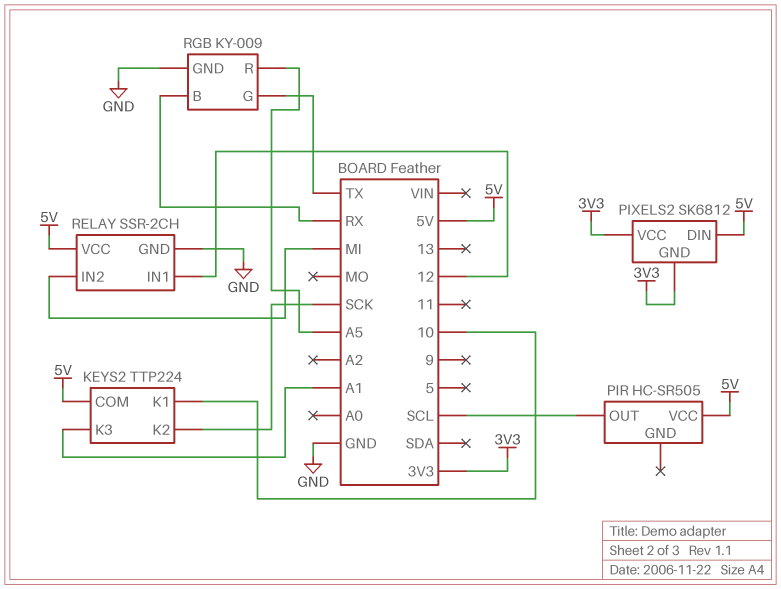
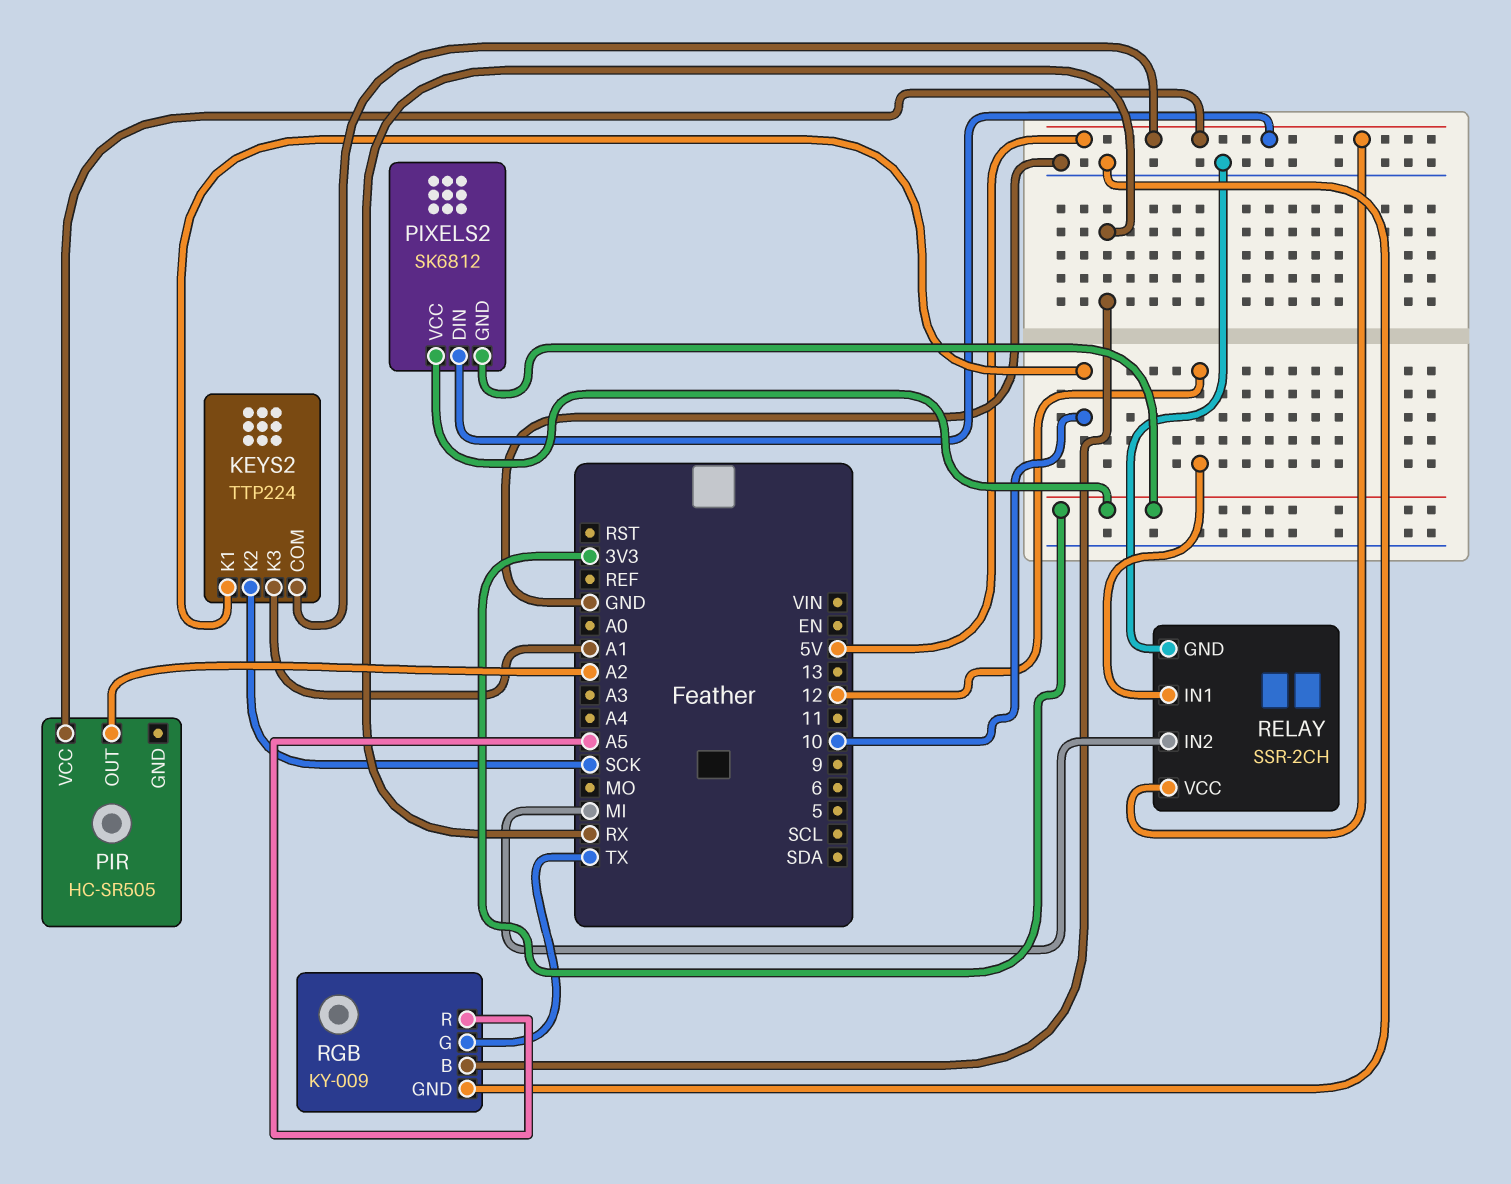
PIR pin OUT: SCL -> A2

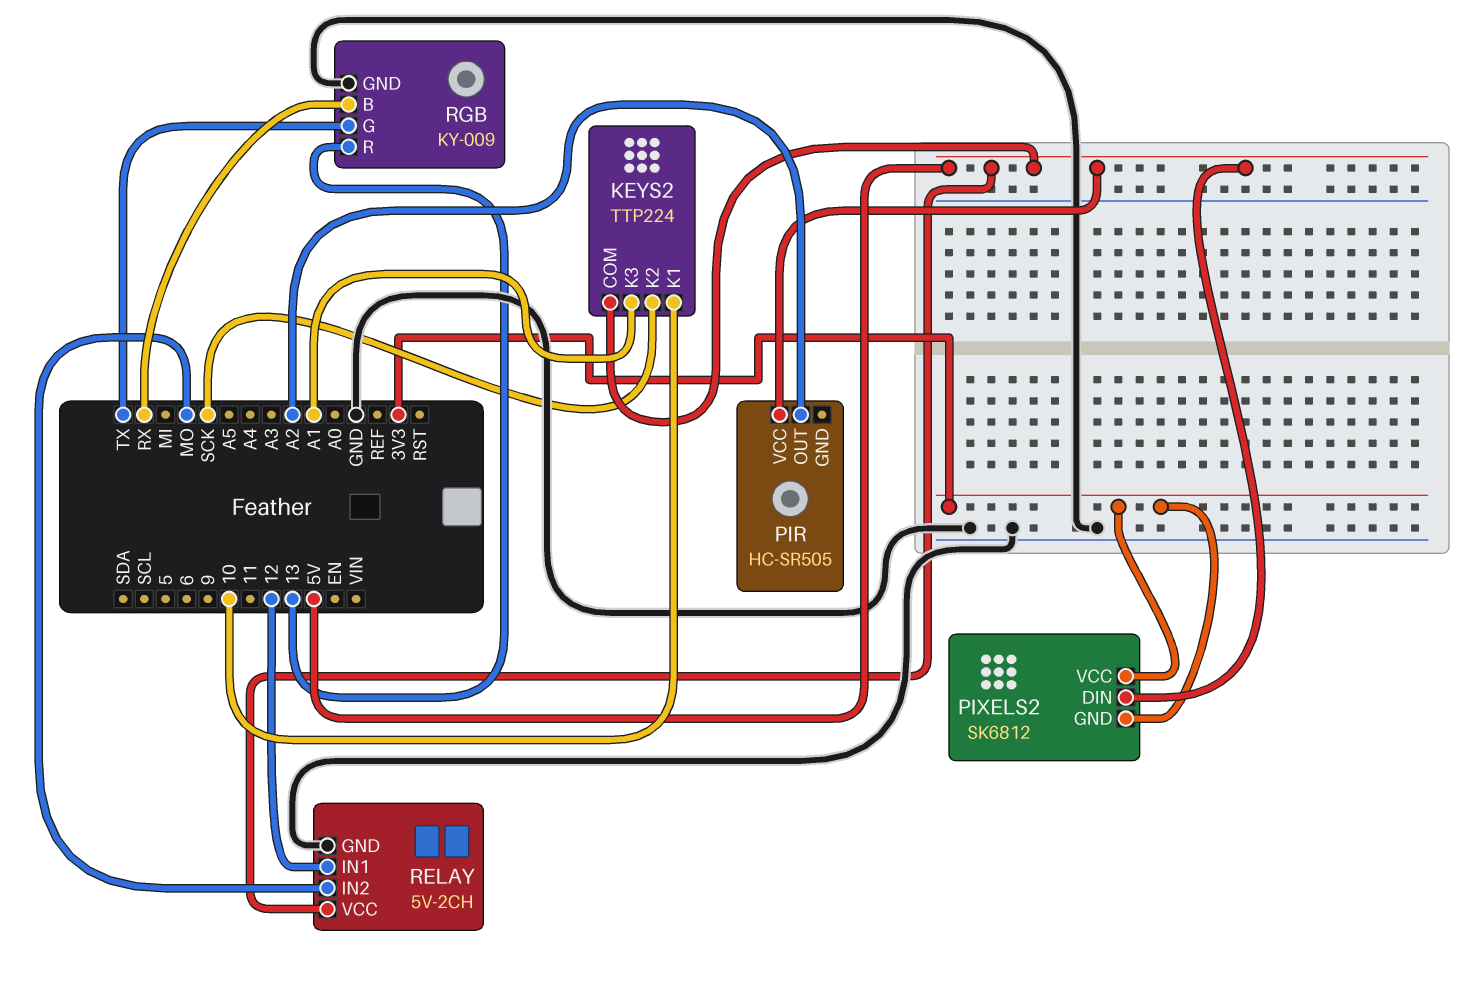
RELAY: SSR-2CH -> 5V-2CH
RELAY pin IN2: MI -> MO
RGB pin R: A5 -> 13

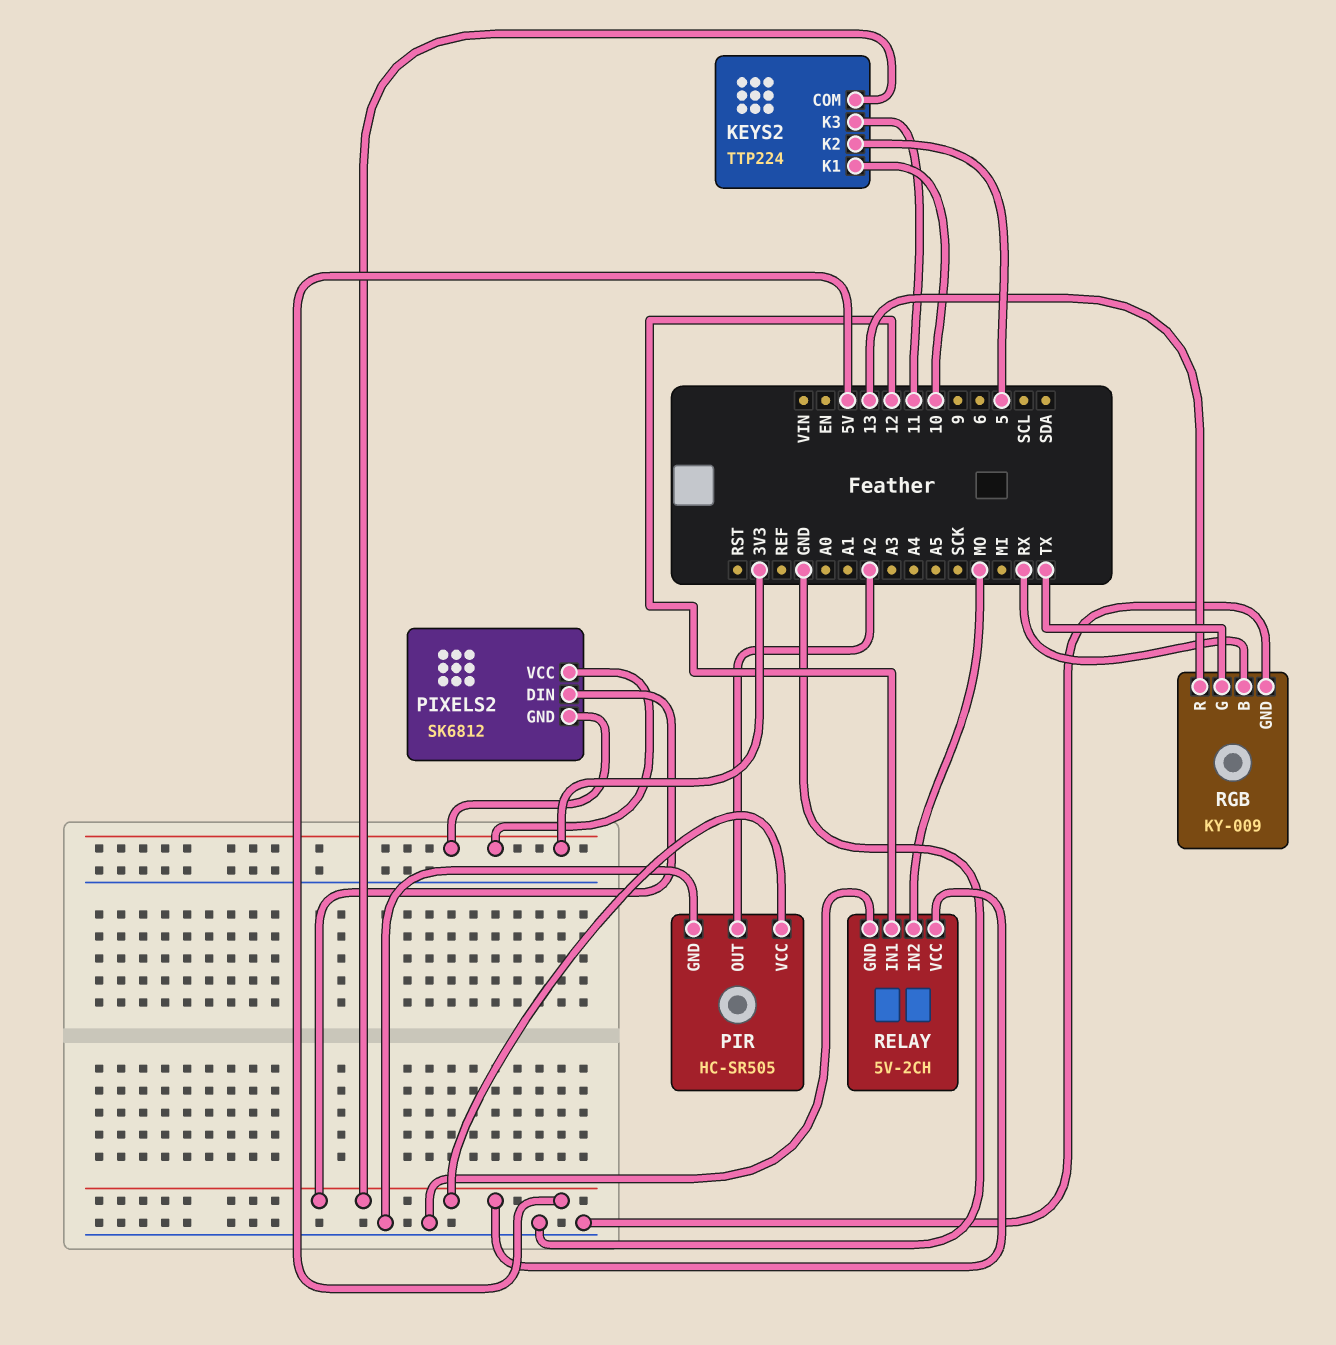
KEYS2 pin K2: SCK -> 5
KEYS2 pin K3: A1 -> 11
PIR pin GND: none -> GND

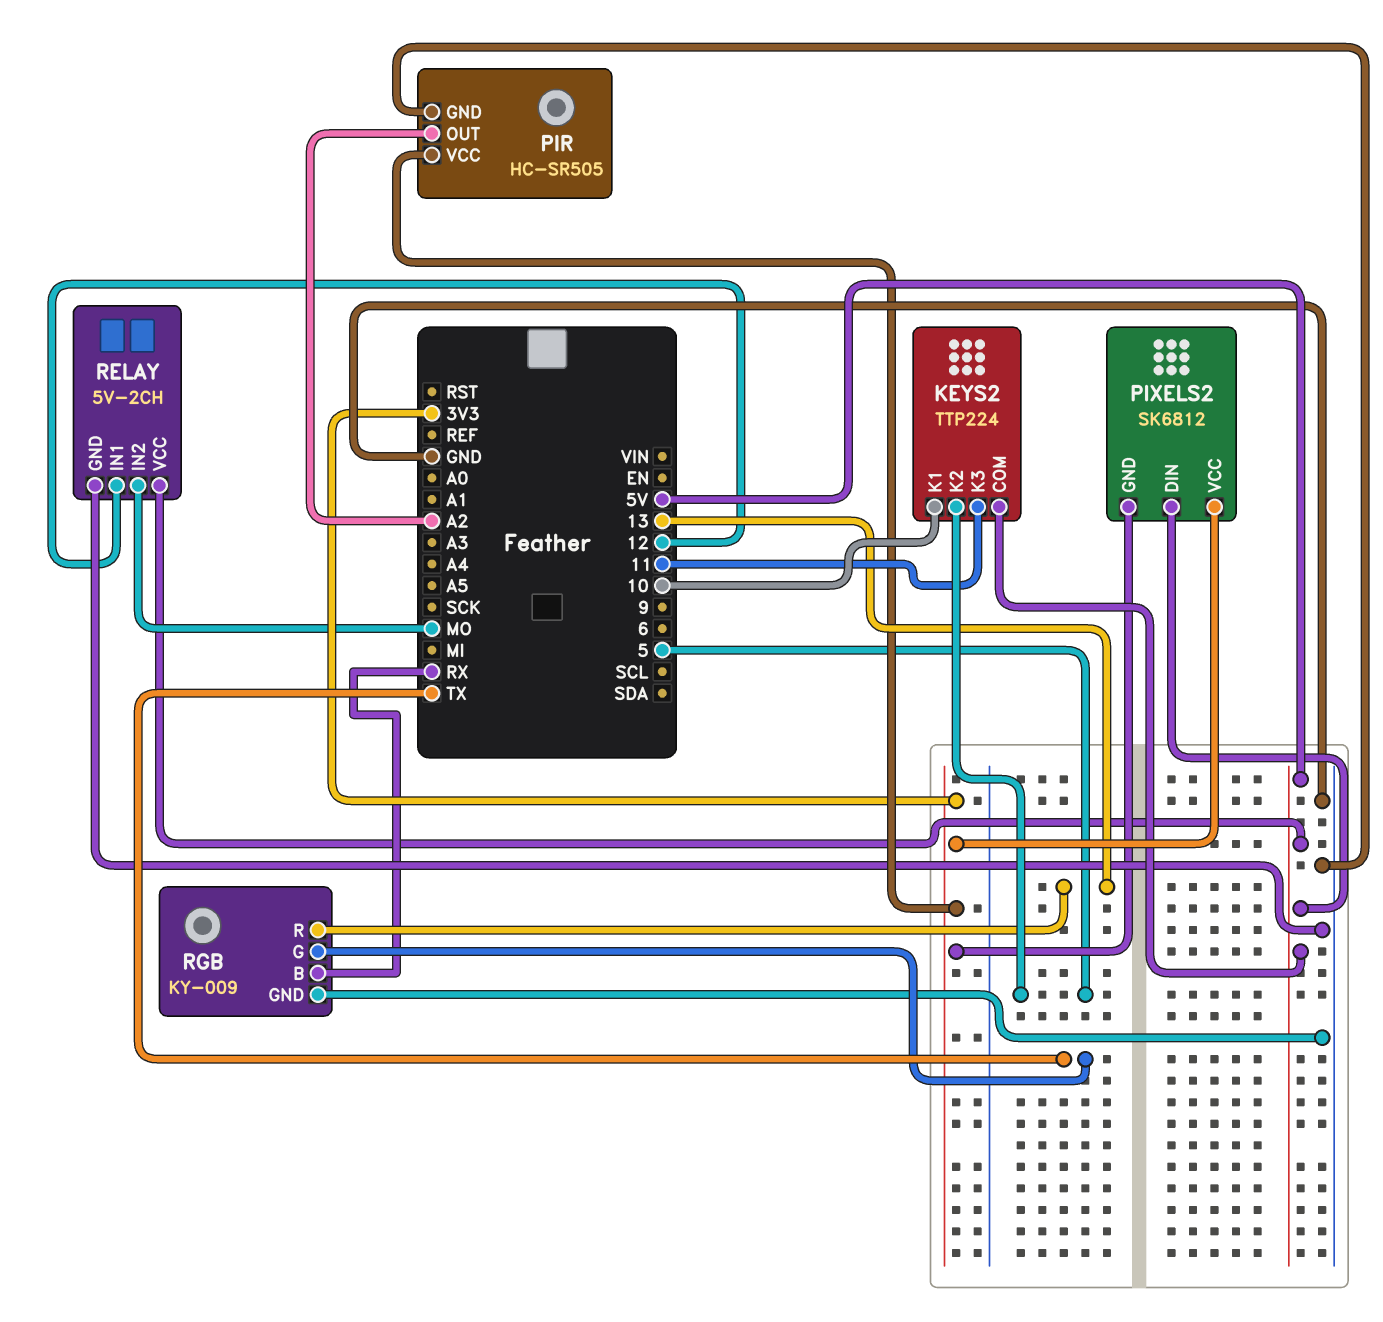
PIR pin VCC: 5V -> 3V3

